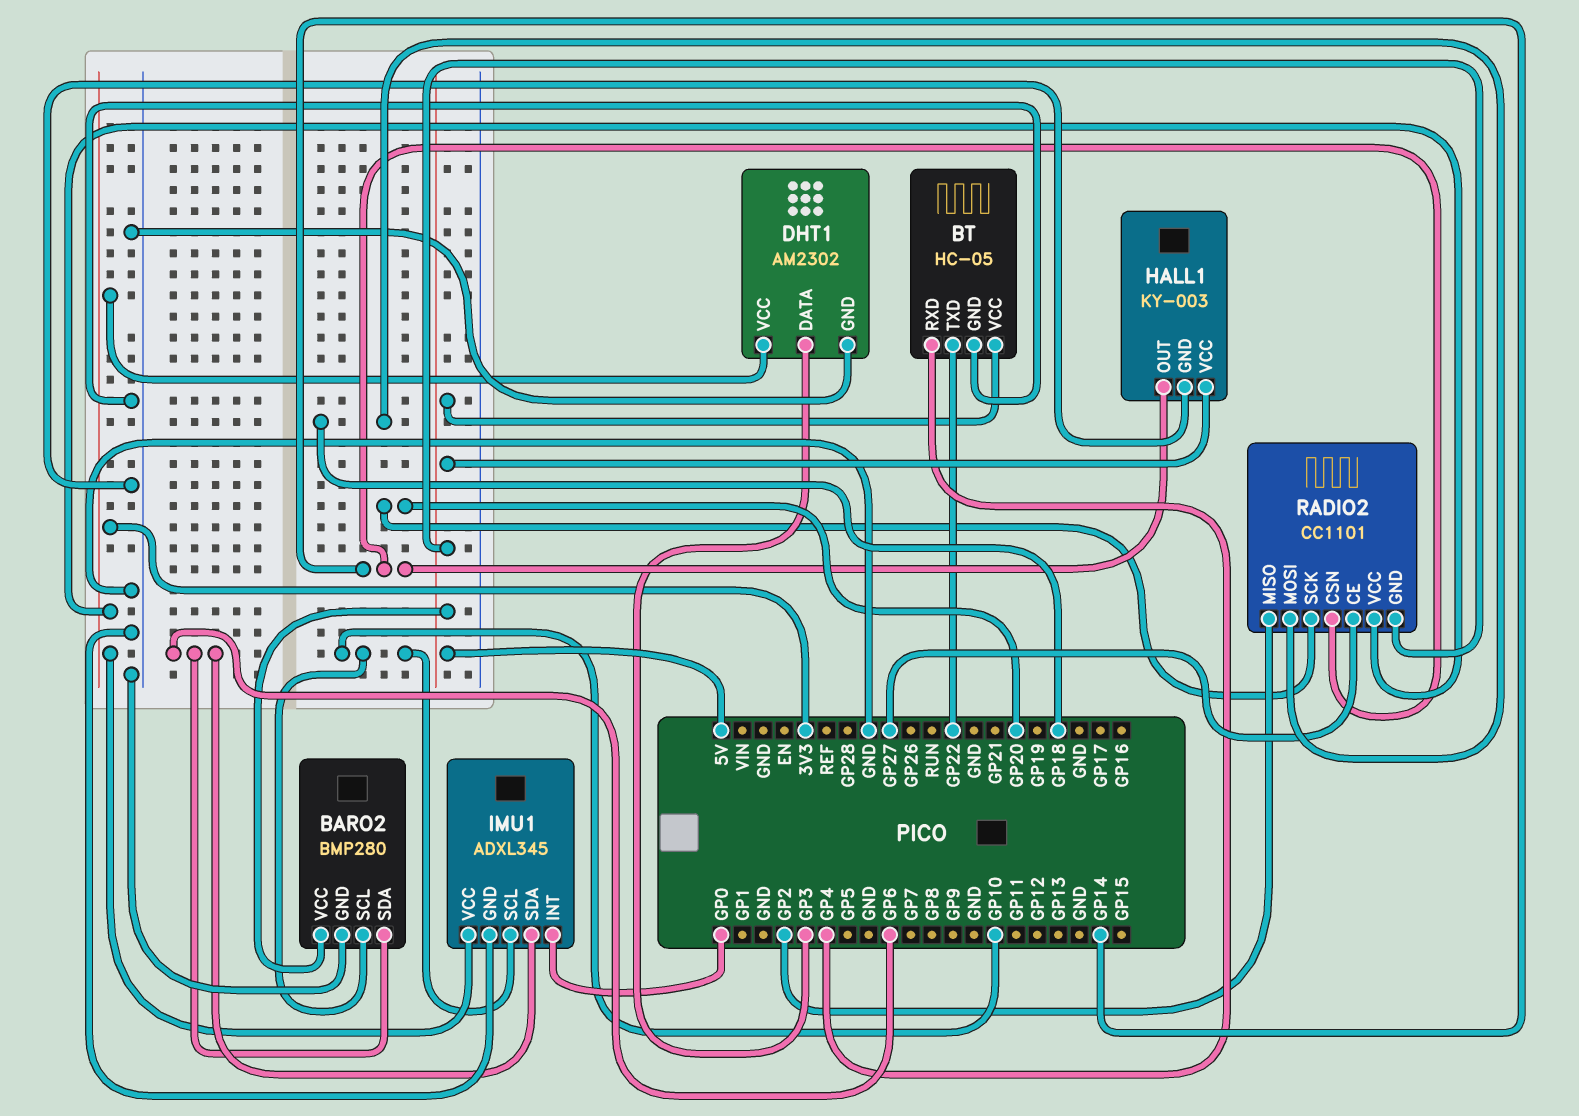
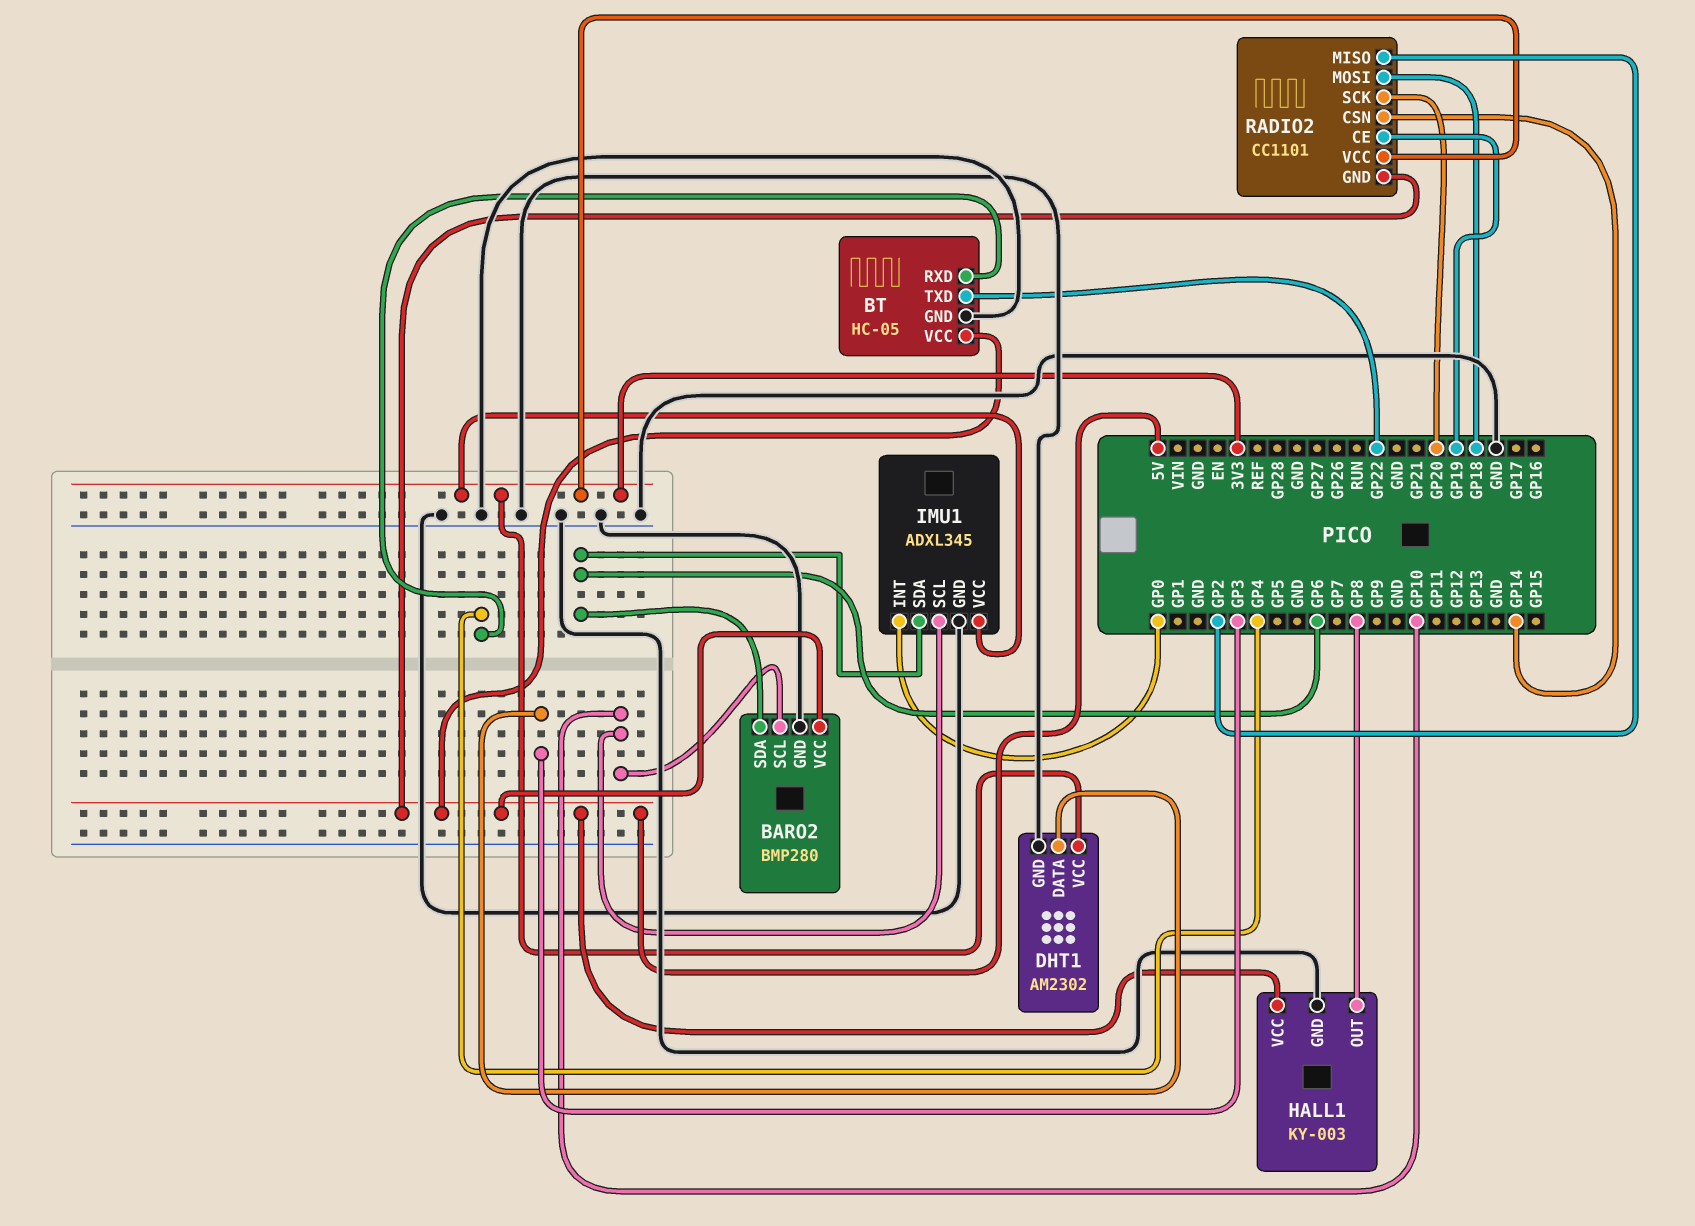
HALL1 pin OUT: GP14 -> GP8
RADIO2 pin CE: GP27 -> GP19

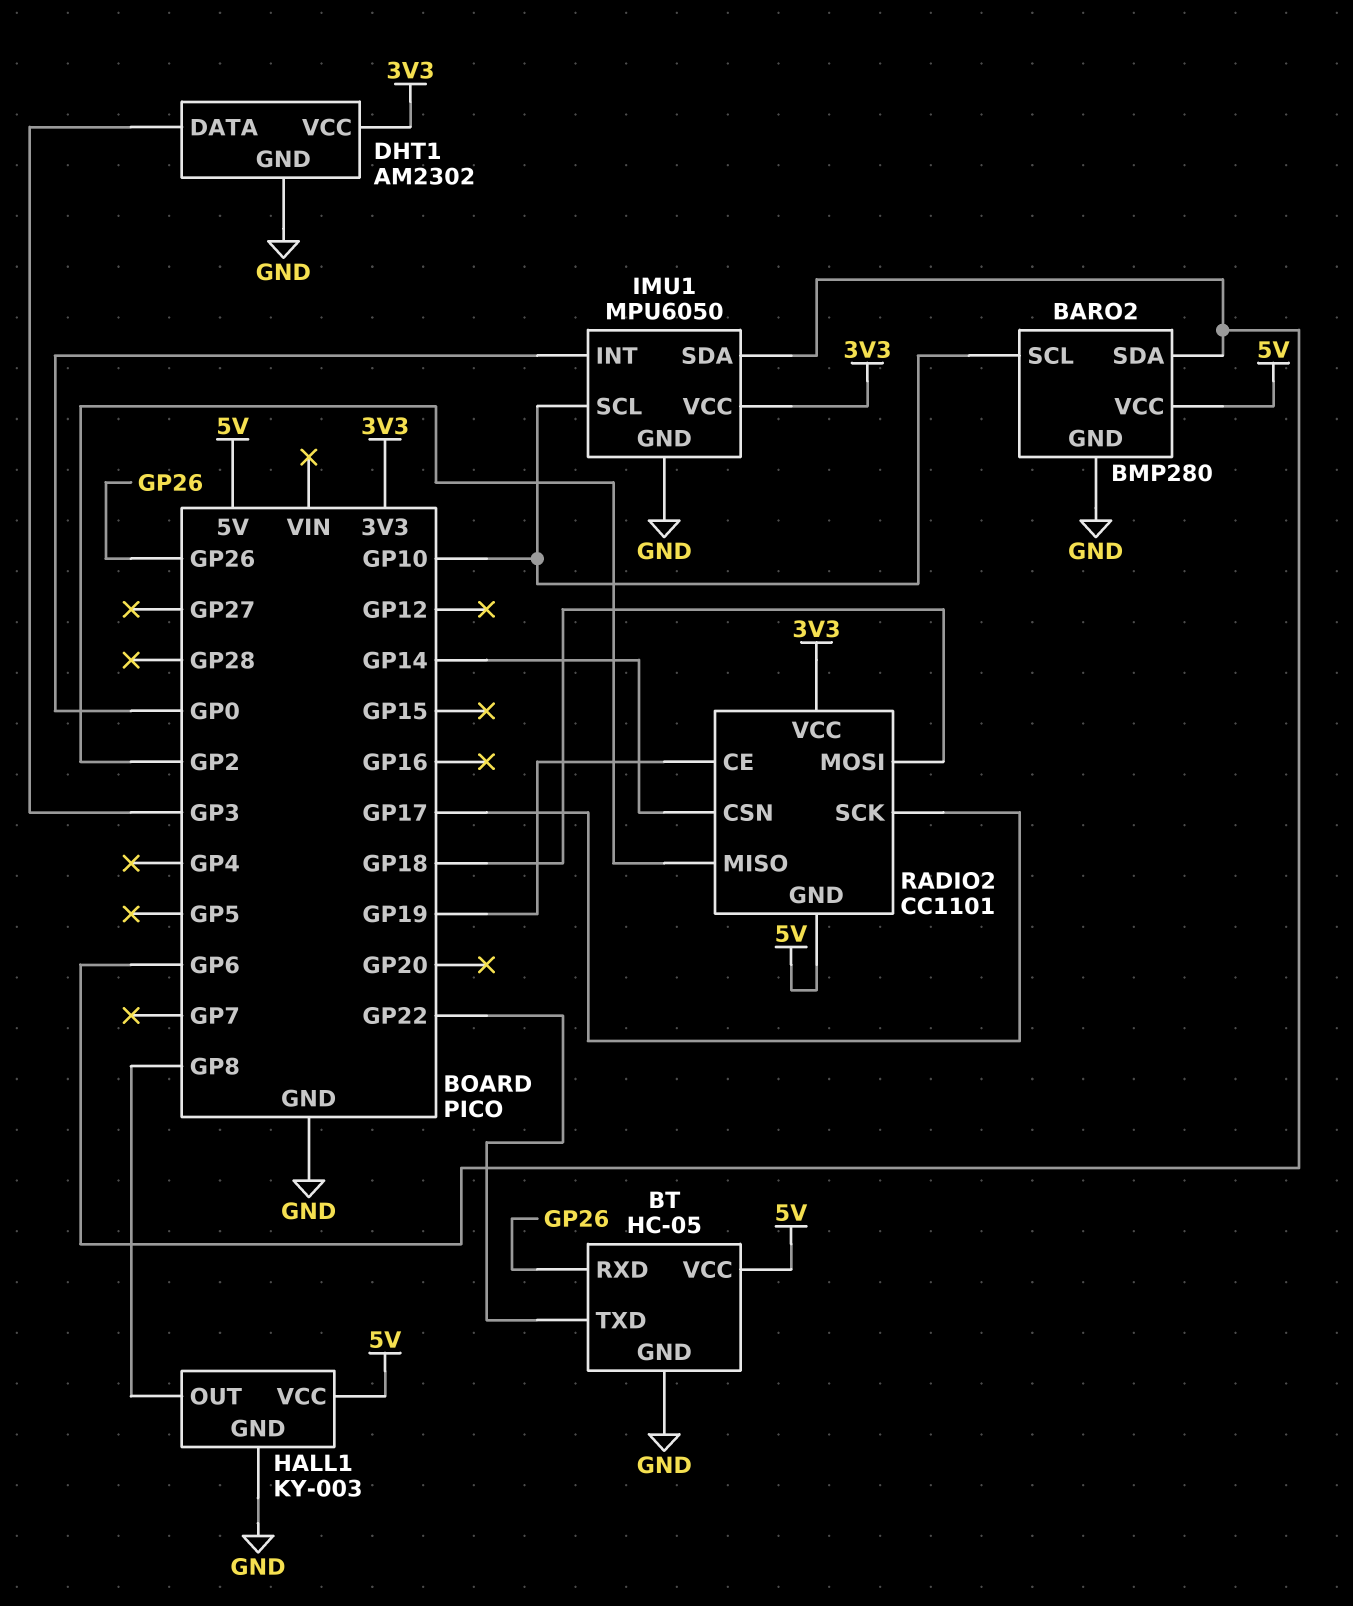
BT pin RXD: GP4 -> GP26
IMU1: ADXL345 -> MPU6050
RADIO2 pin SCK: GP20 -> GP17

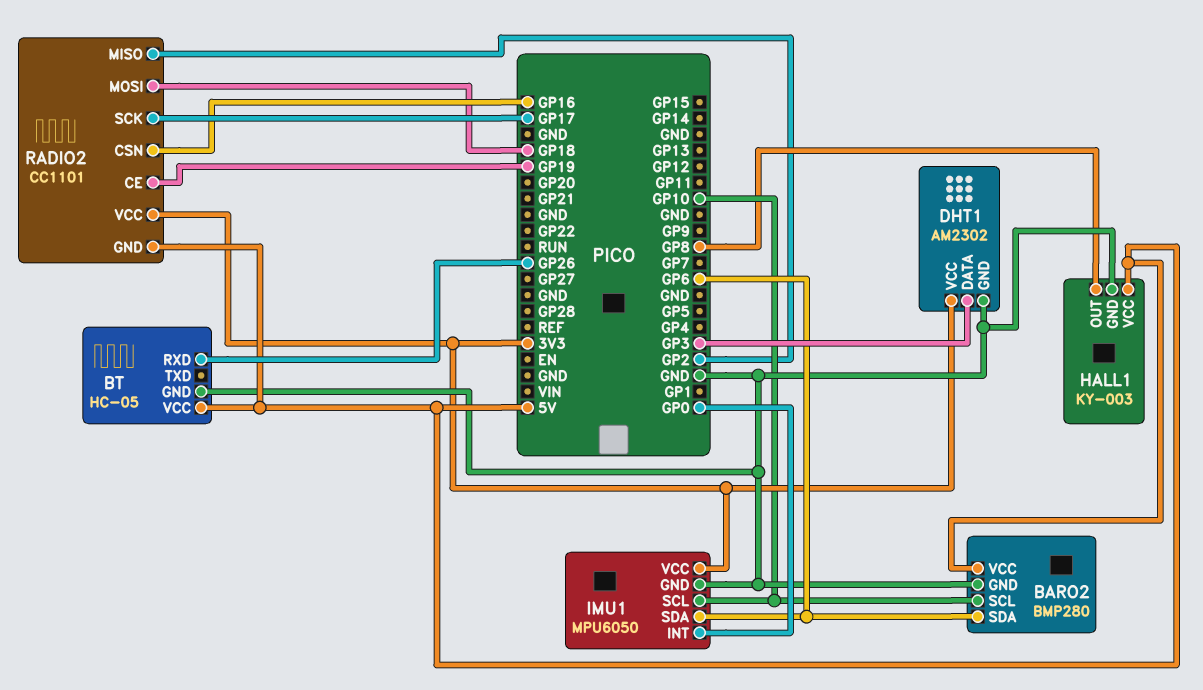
BT pin TXD: GP22 -> none
RADIO2 pin CSN: GP14 -> GP16

